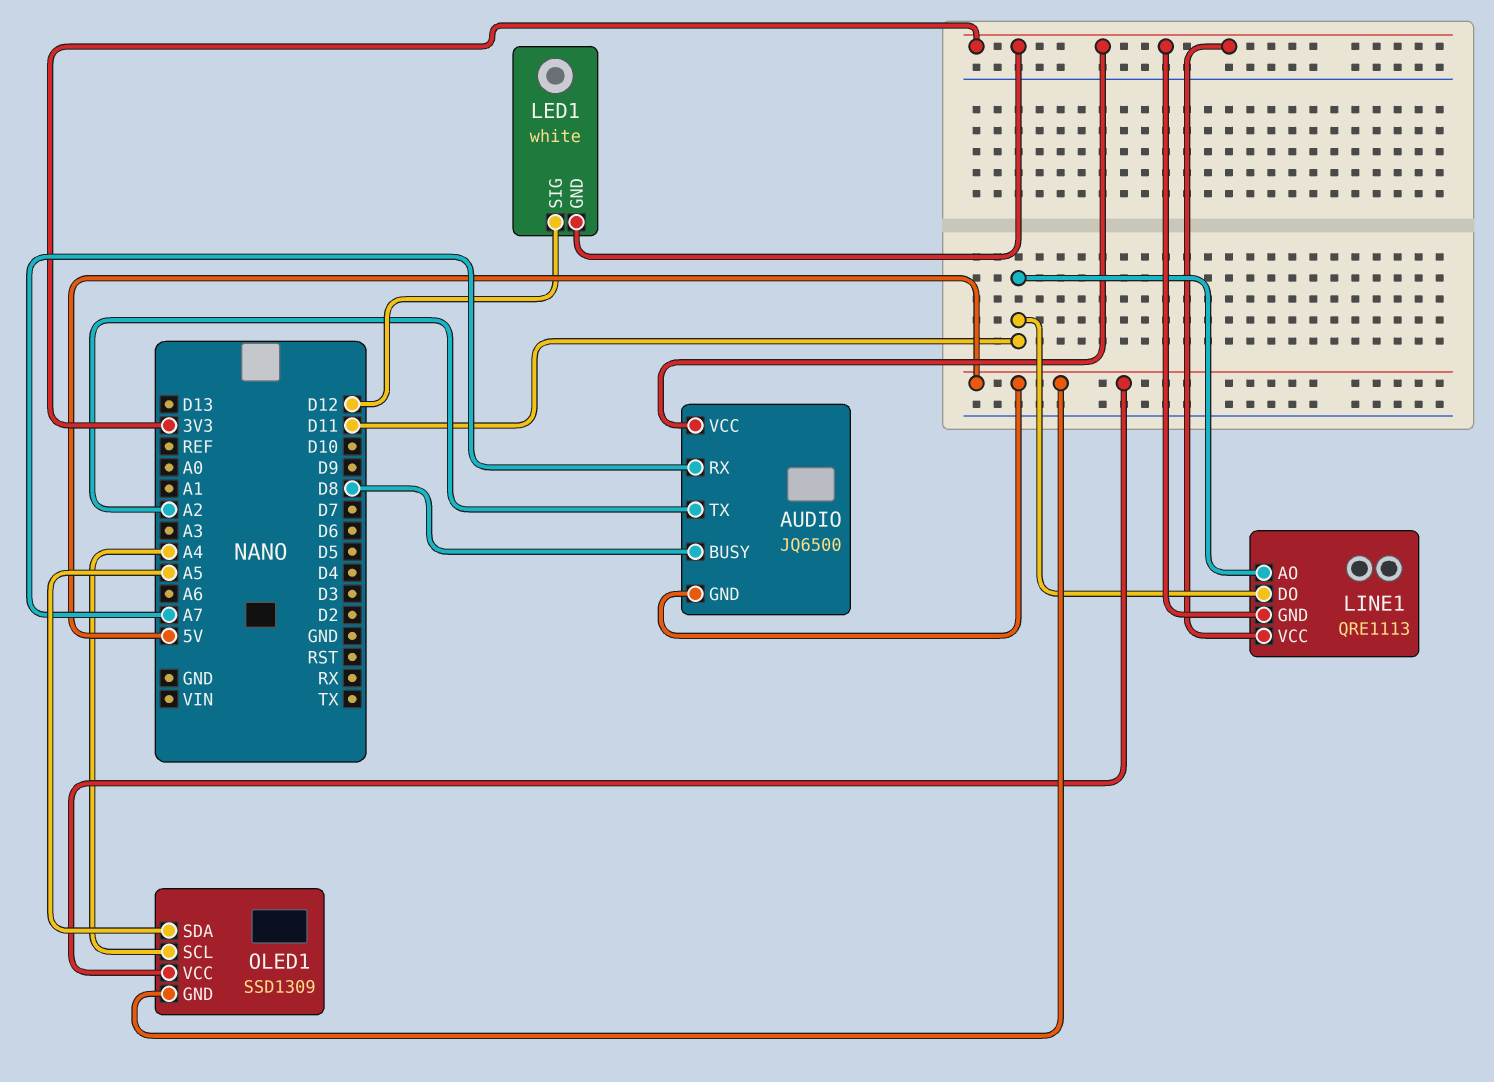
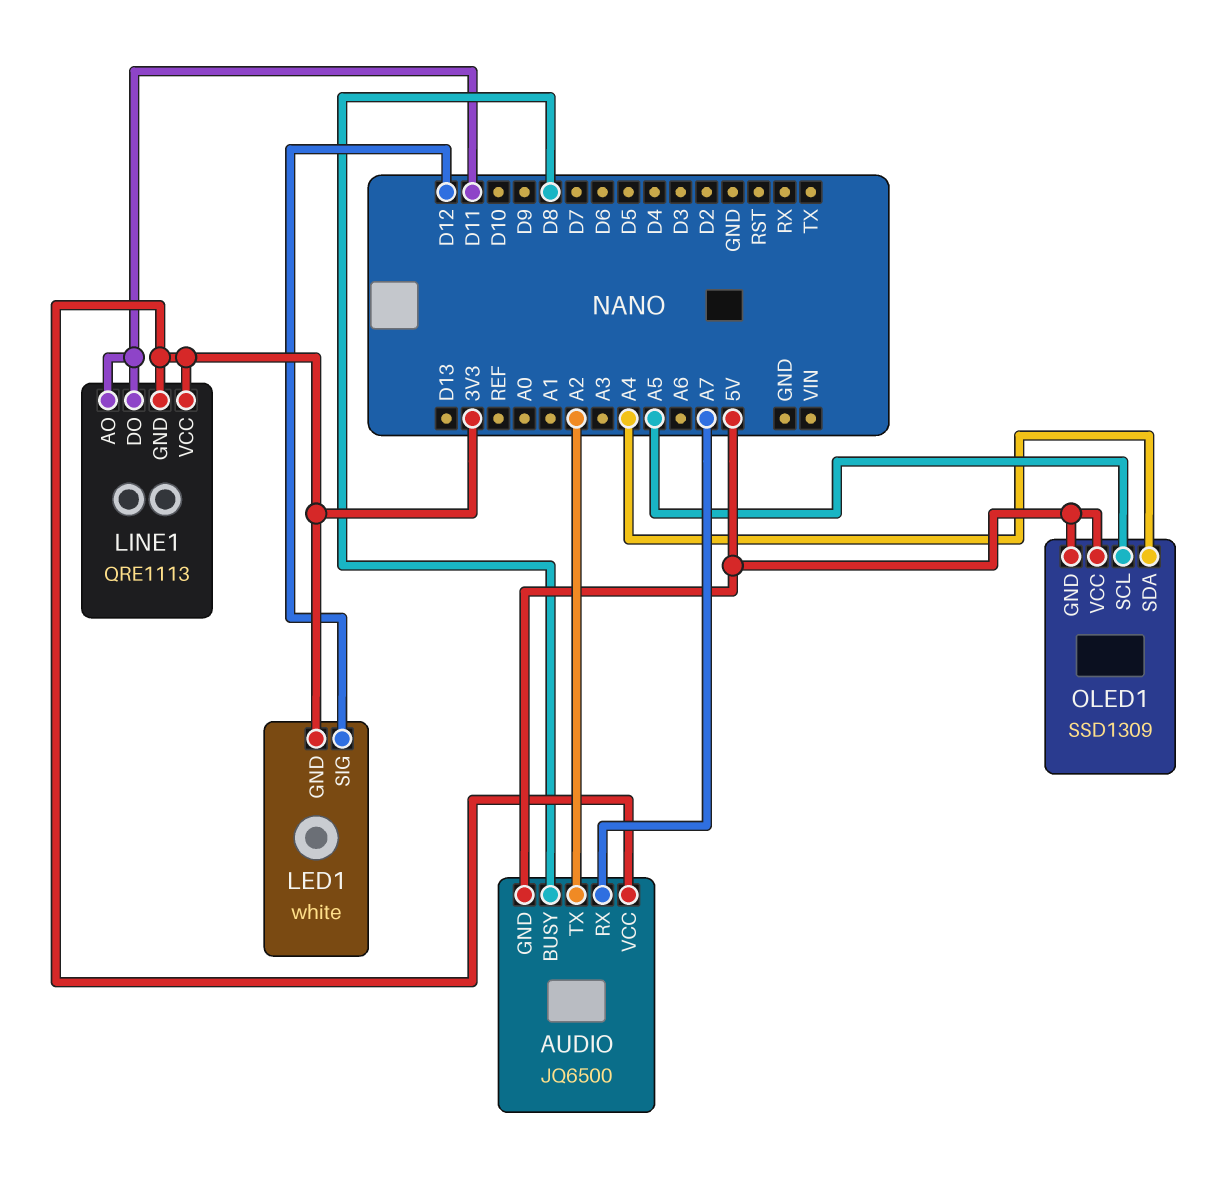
OLED1 pin SCL: A4 -> A5
OLED1 pin SDA: A5 -> A4

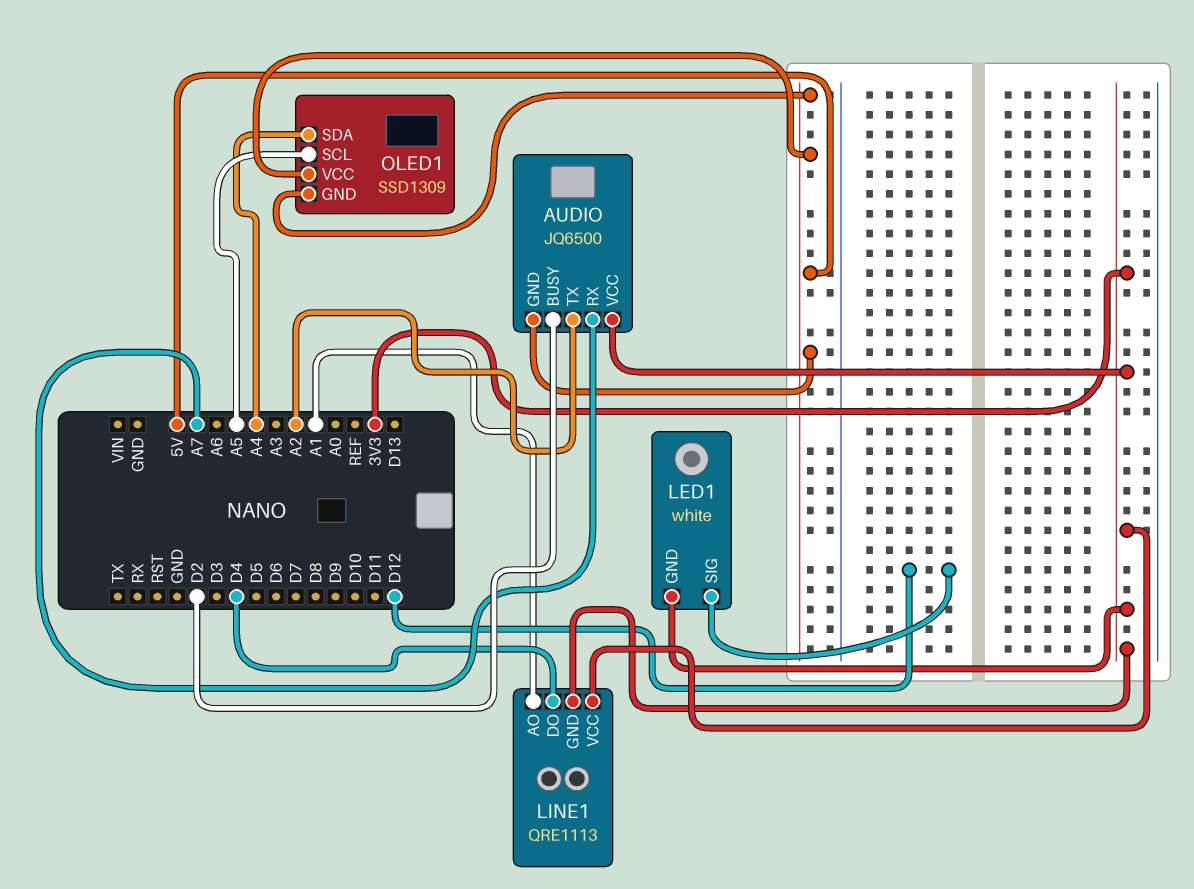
AUDIO pin BUSY: D8 -> D2
LINE1 pin AO: D11 -> A1
LINE1 pin DO: D11 -> D4

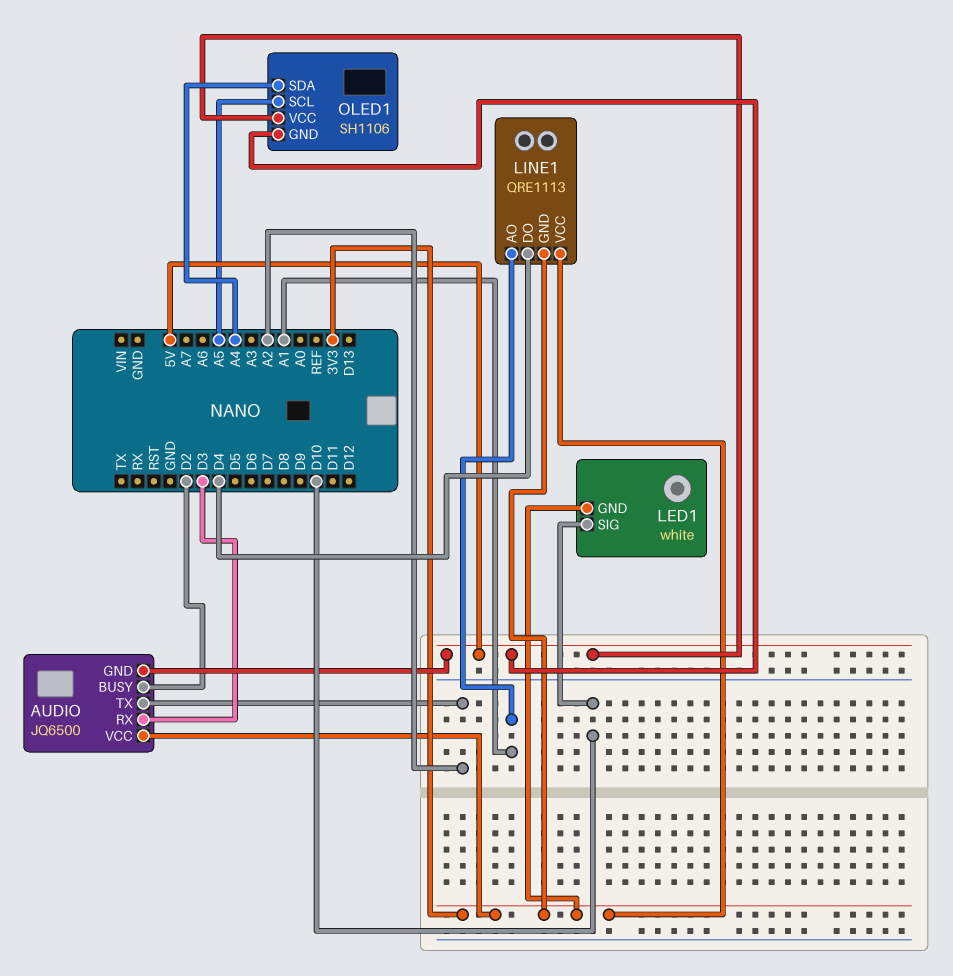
AUDIO pin RX: A7 -> D3
LED1 pin SIG: D12 -> D10
OLED1: SSD1309 -> SH1106

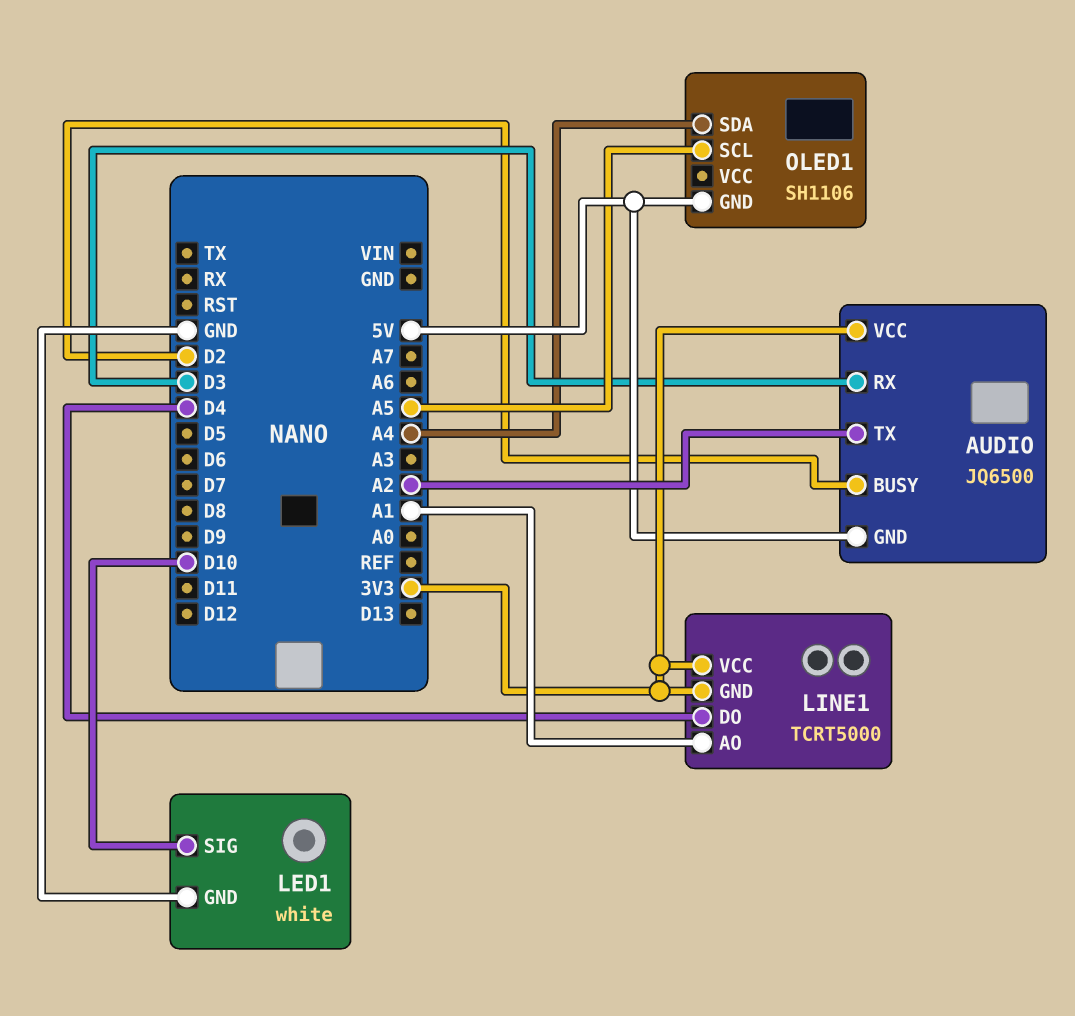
LED1 pin GND: 3V3 -> GND
LINE1: QRE1113 -> TCRT5000
OLED1 pin VCC: 5V -> none

